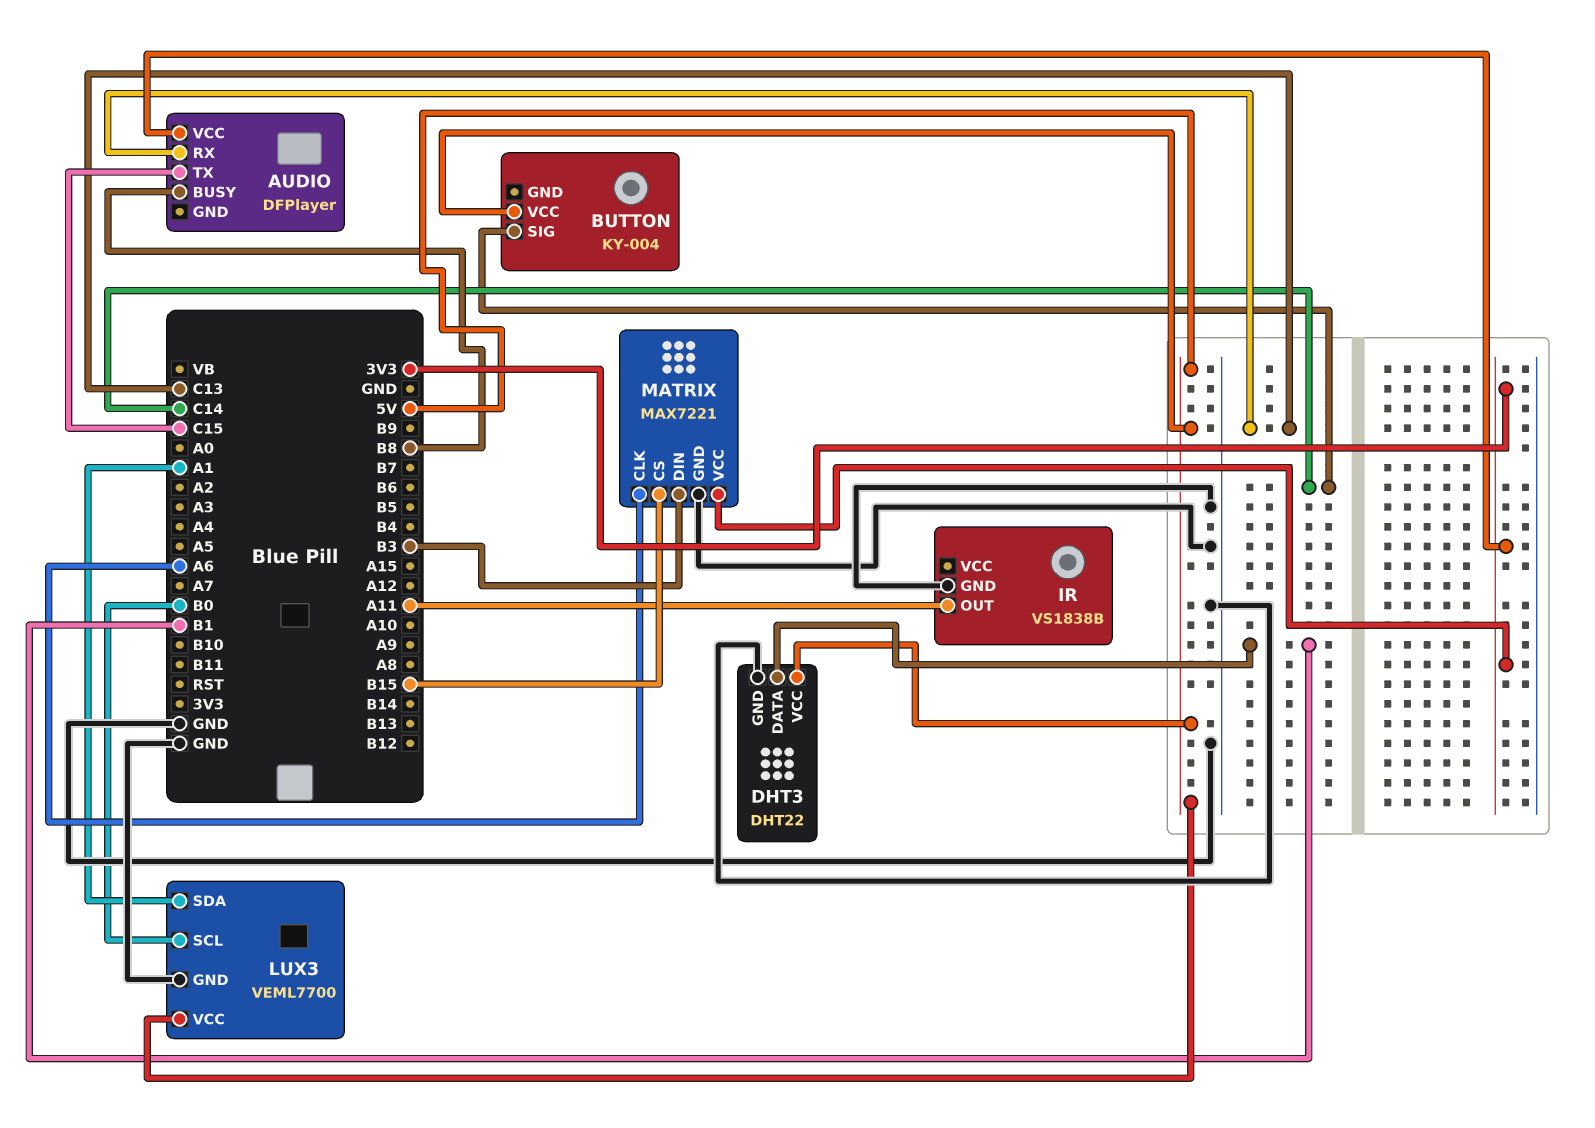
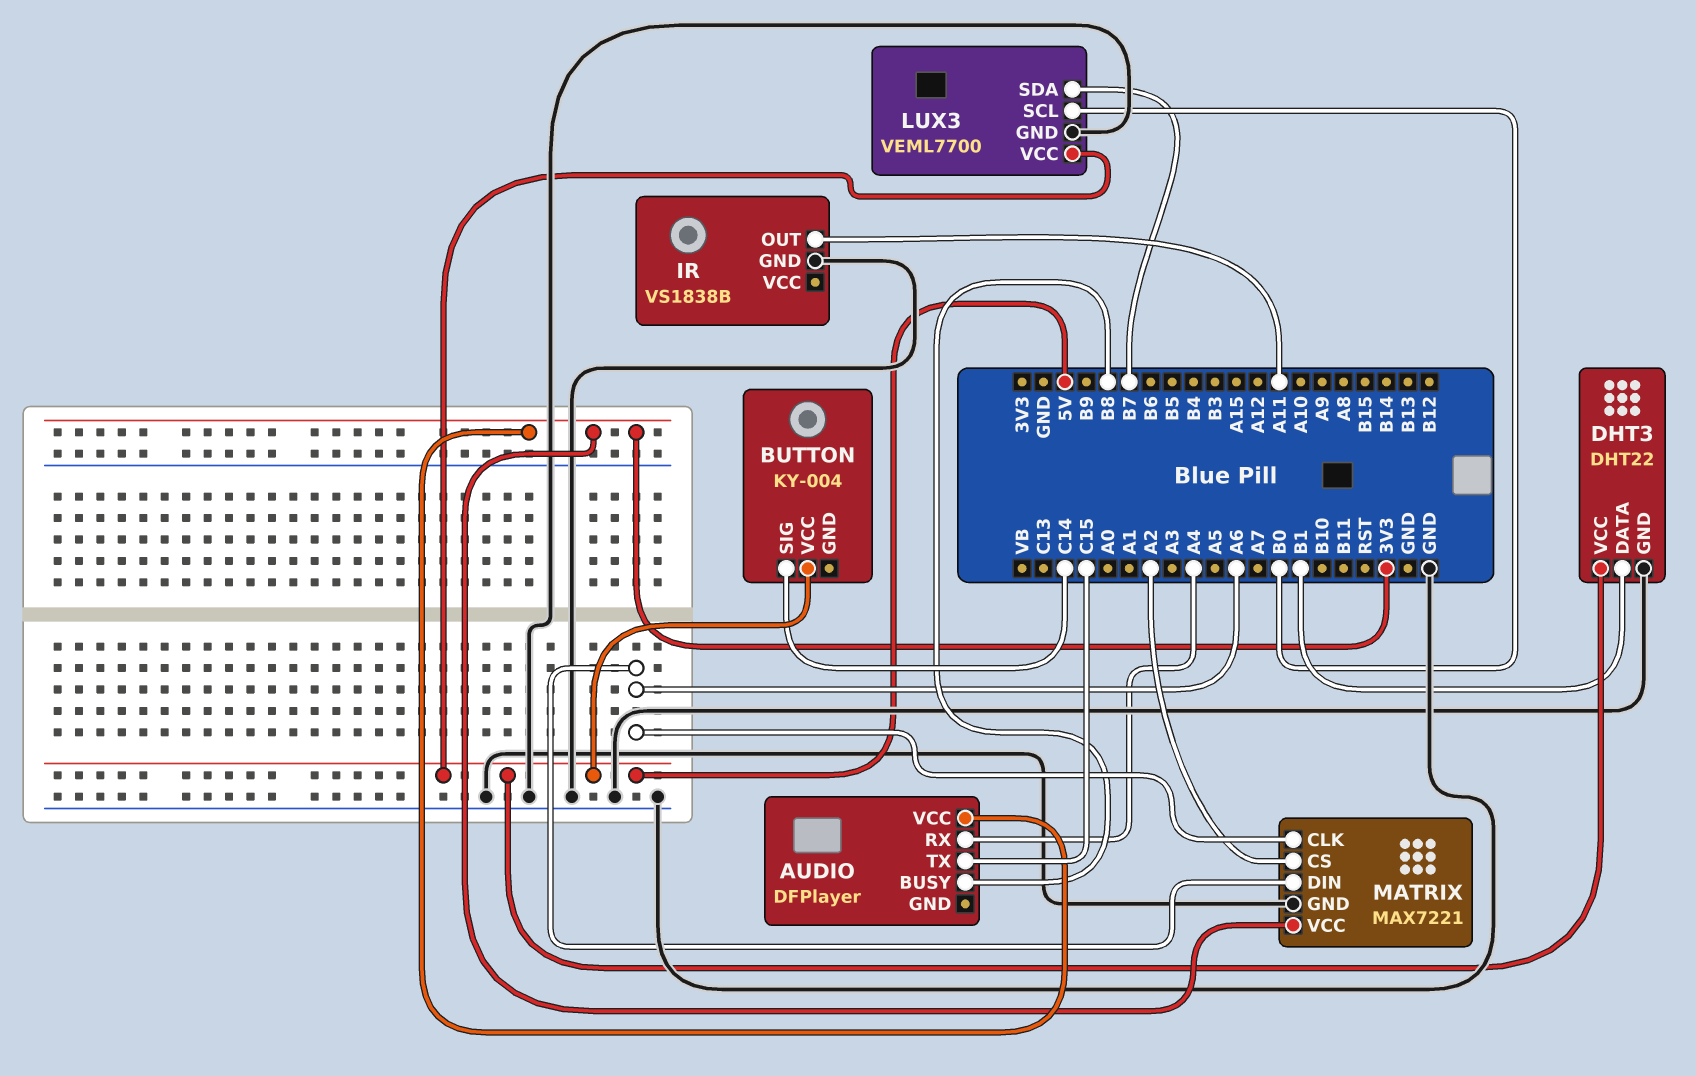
AUDIO pin RX: C13 -> A4
LUX3 pin SDA: A1 -> B7
MATRIX pin CS: B15 -> A2
MATRIX pin DIN: B3 -> A6

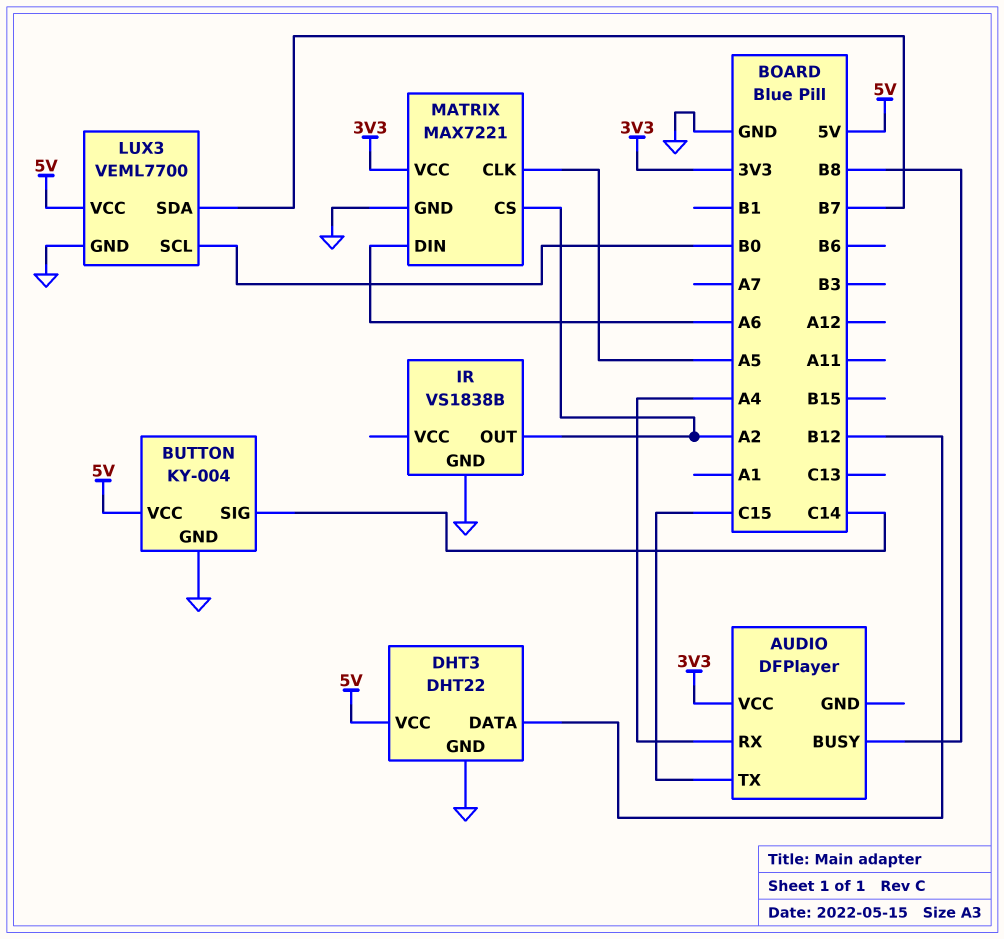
BUTTON pin GND: none -> GND
DHT3 pin DATA: B1 -> B12
IR pin OUT: A11 -> A2
MATRIX pin CLK: A6 -> A5

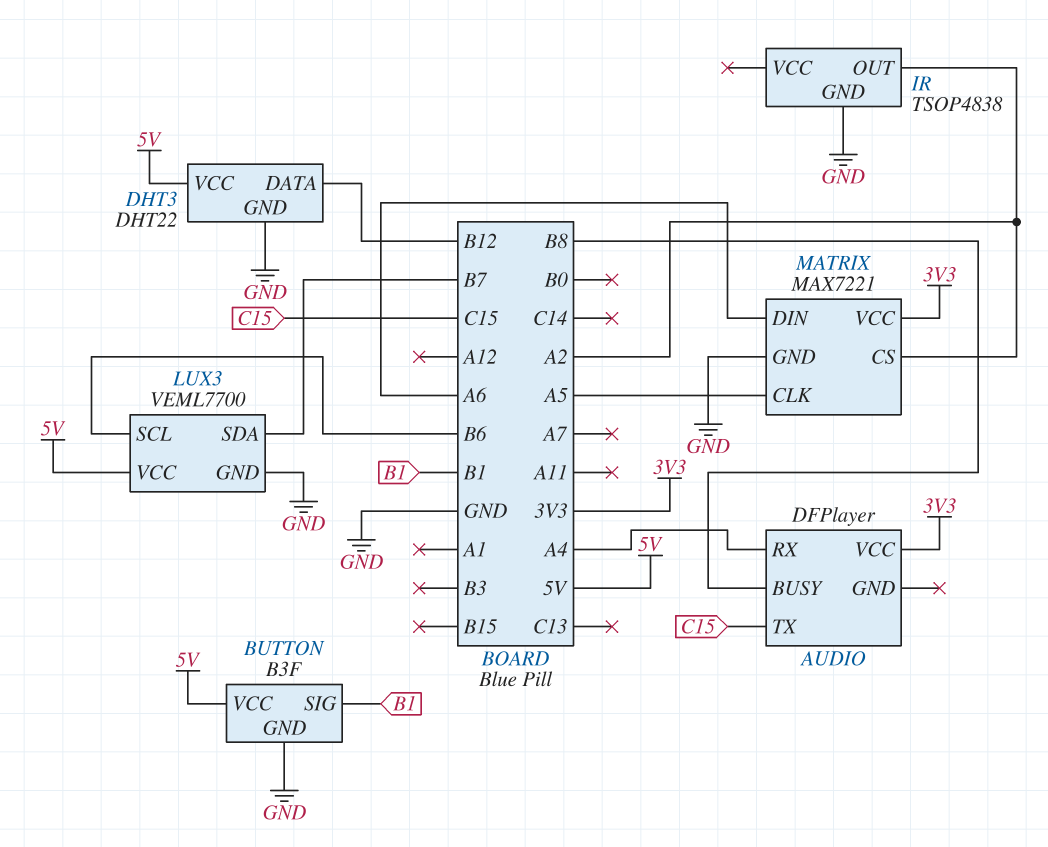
BUTTON: KY-004 -> B3F
BUTTON pin SIG: C14 -> B1
IR: VS1838B -> TSOP4838
LUX3 pin SCL: B0 -> B6

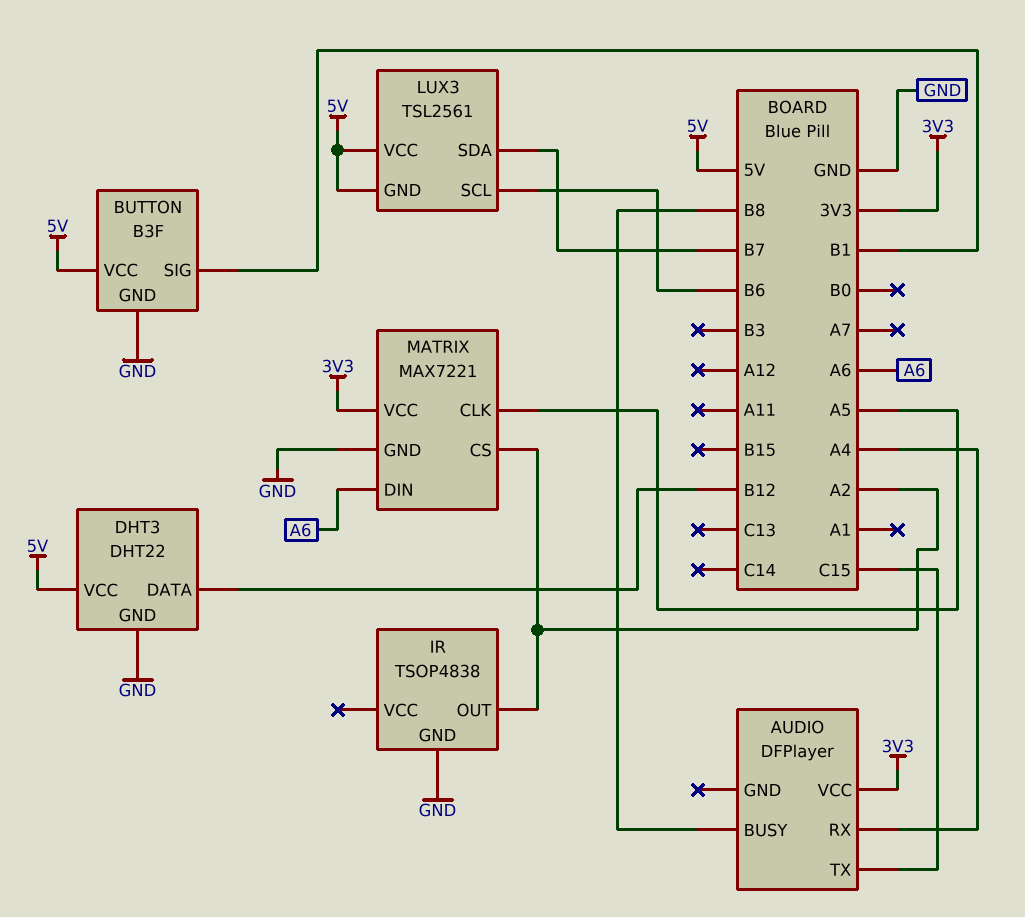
LUX3: VEML7700 -> TSL2561
LUX3 pin GND: GND -> 5V

